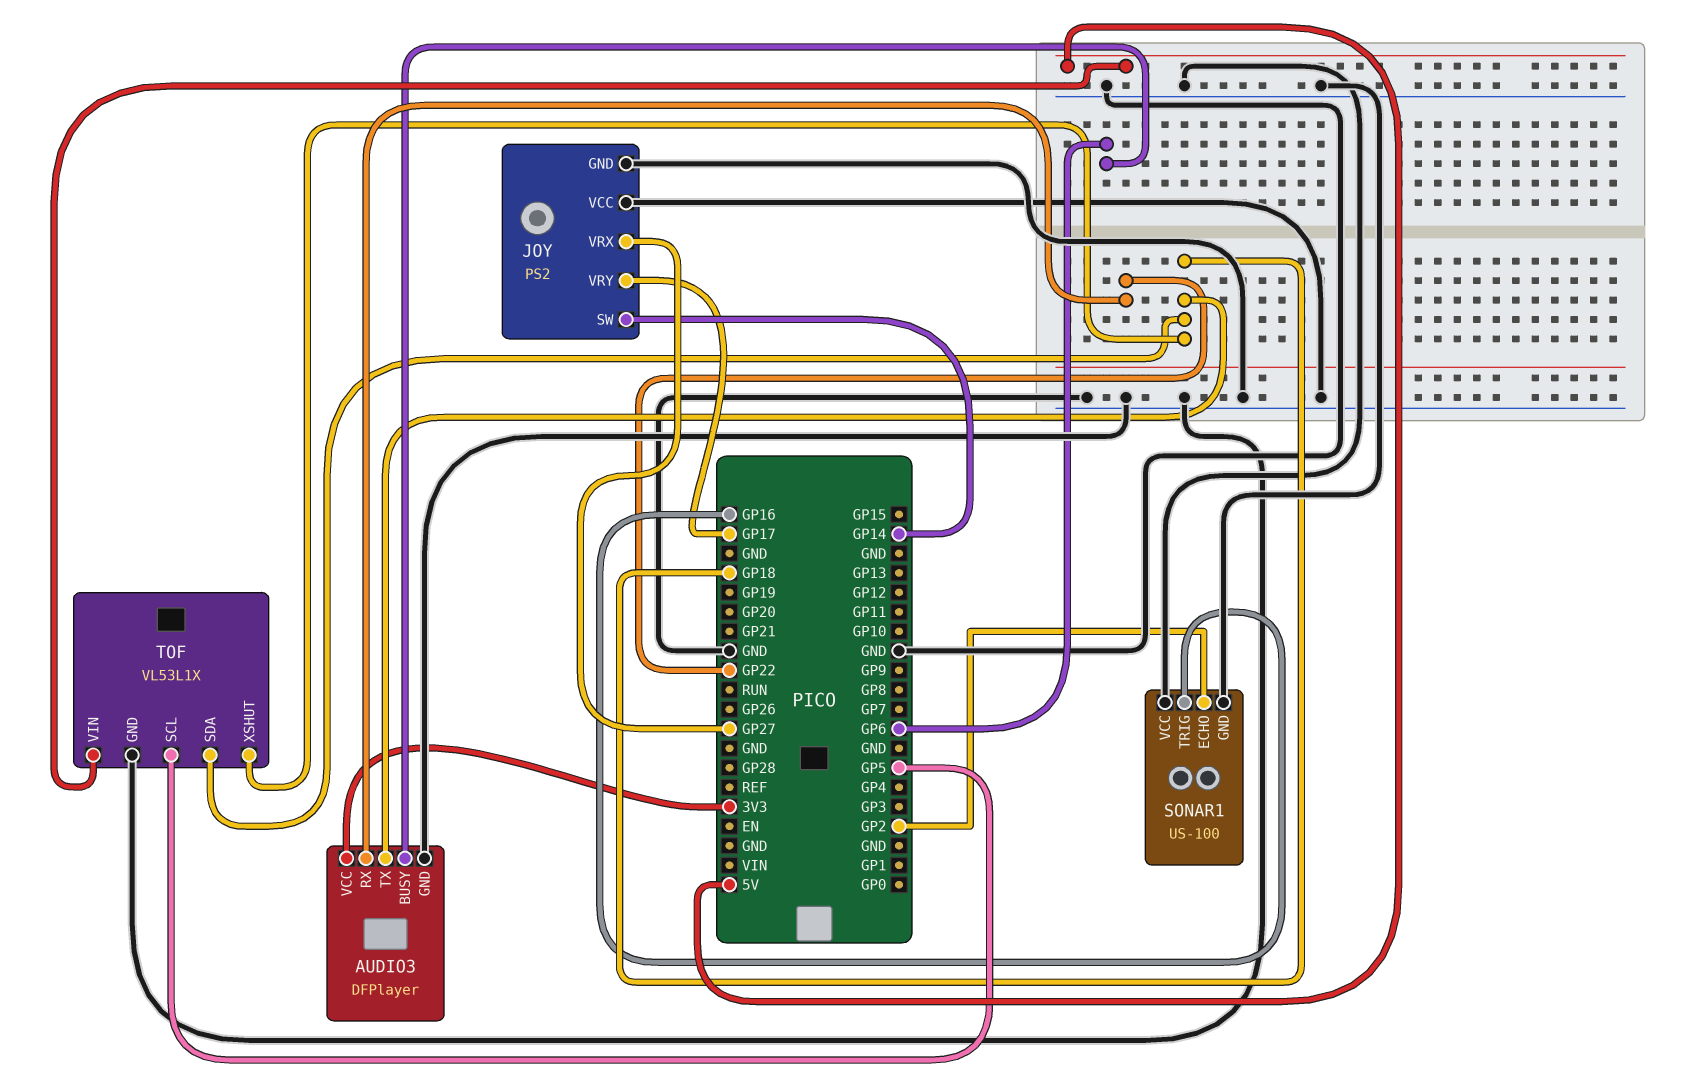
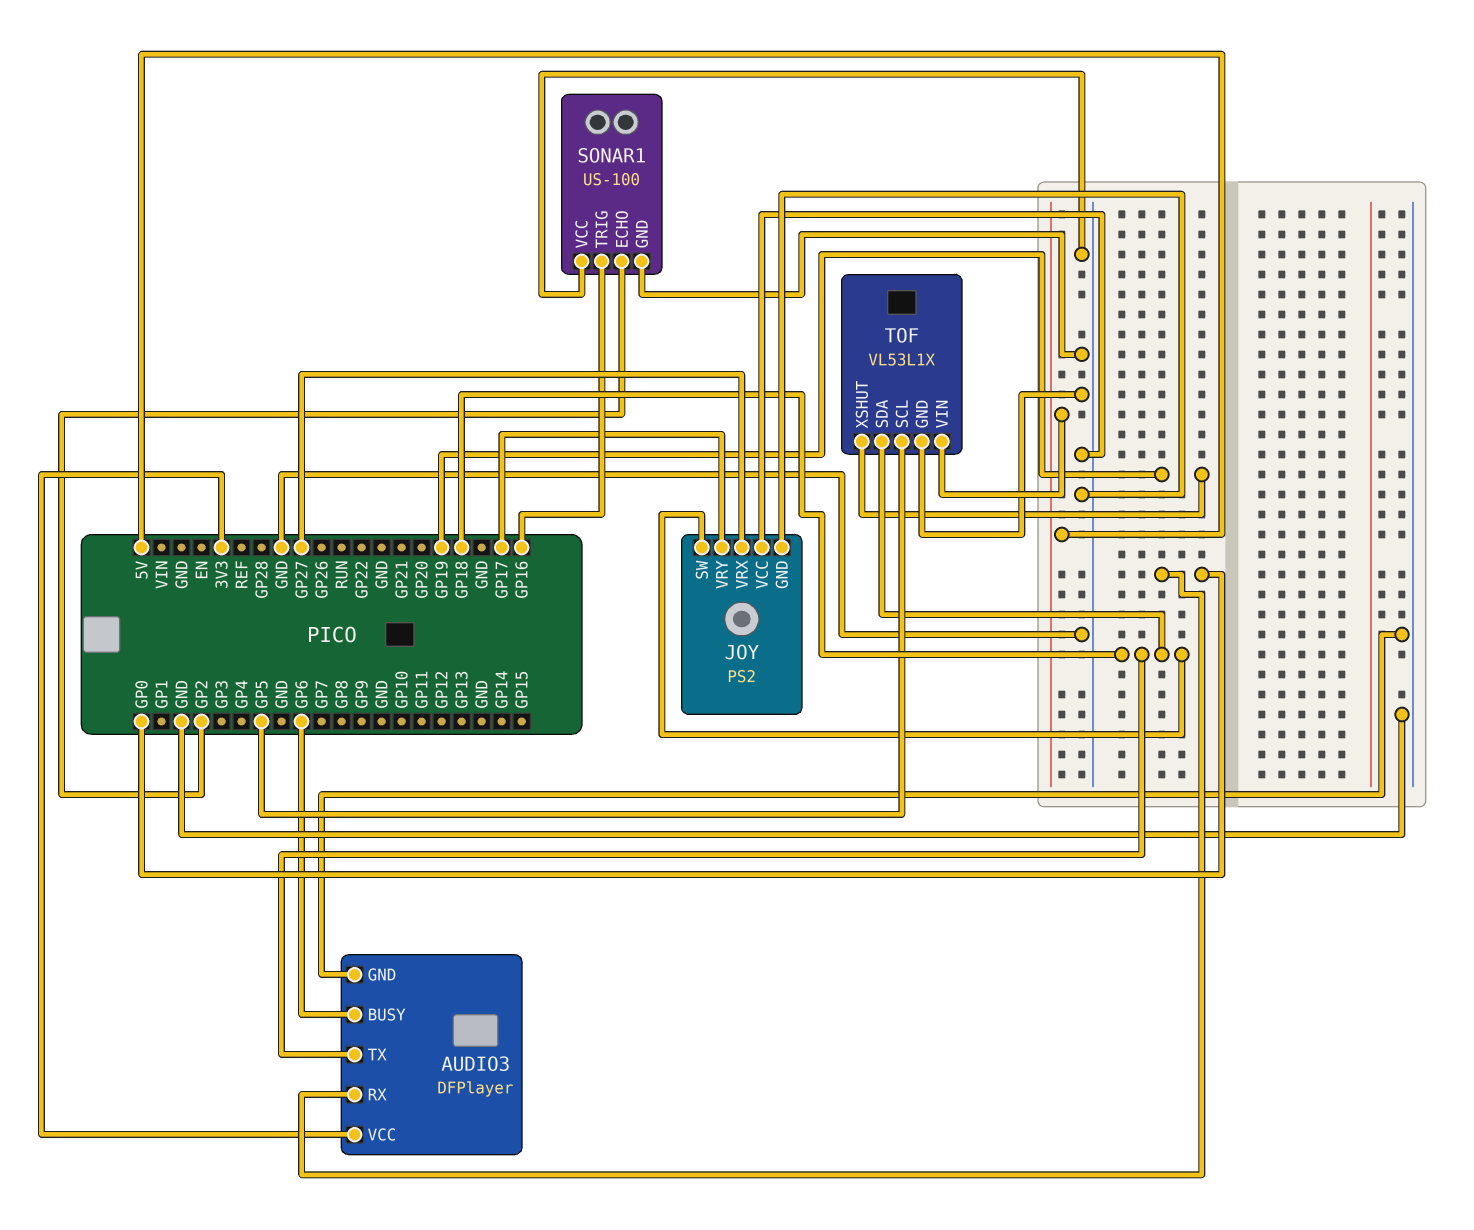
AUDIO3 pin RX: GP22 -> GP0
JOY pin SW: GP14 -> GP18
TOF pin XSHUT: GP18 -> GP19

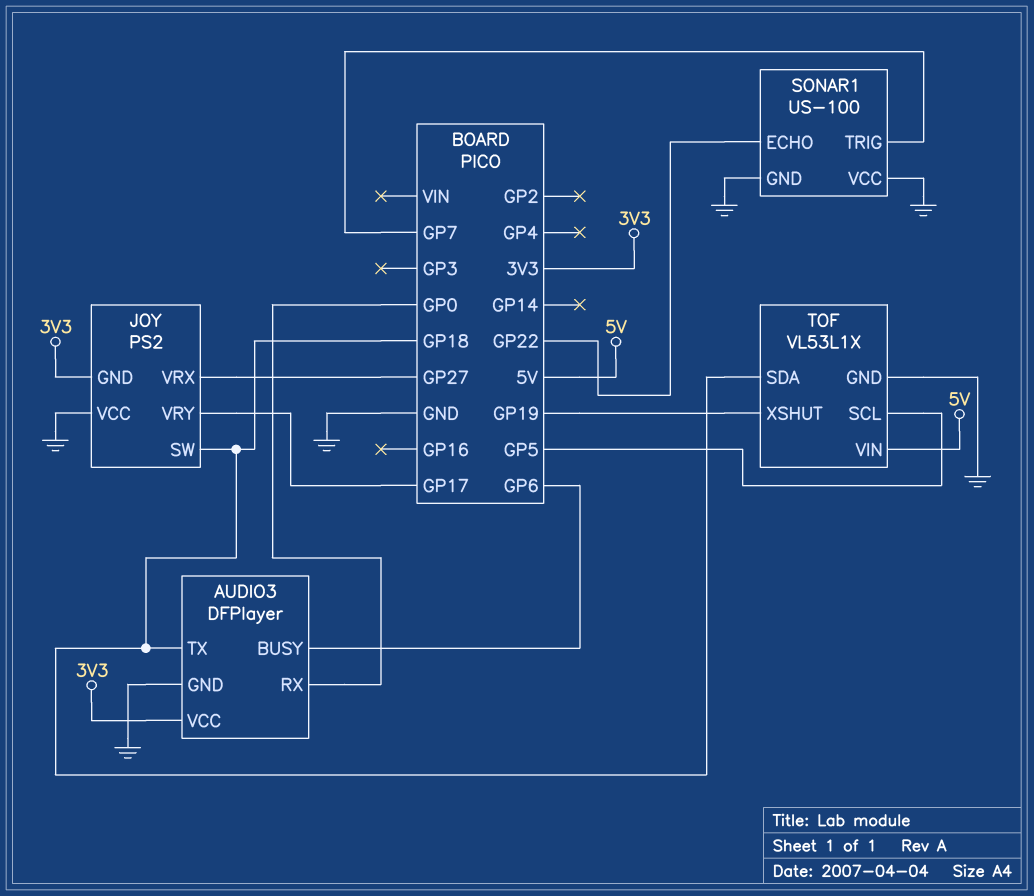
JOY pin GND: GND -> 3V3
SONAR1 pin ECHO: GP2 -> GP22
SONAR1 pin TRIG: GP16 -> GP7

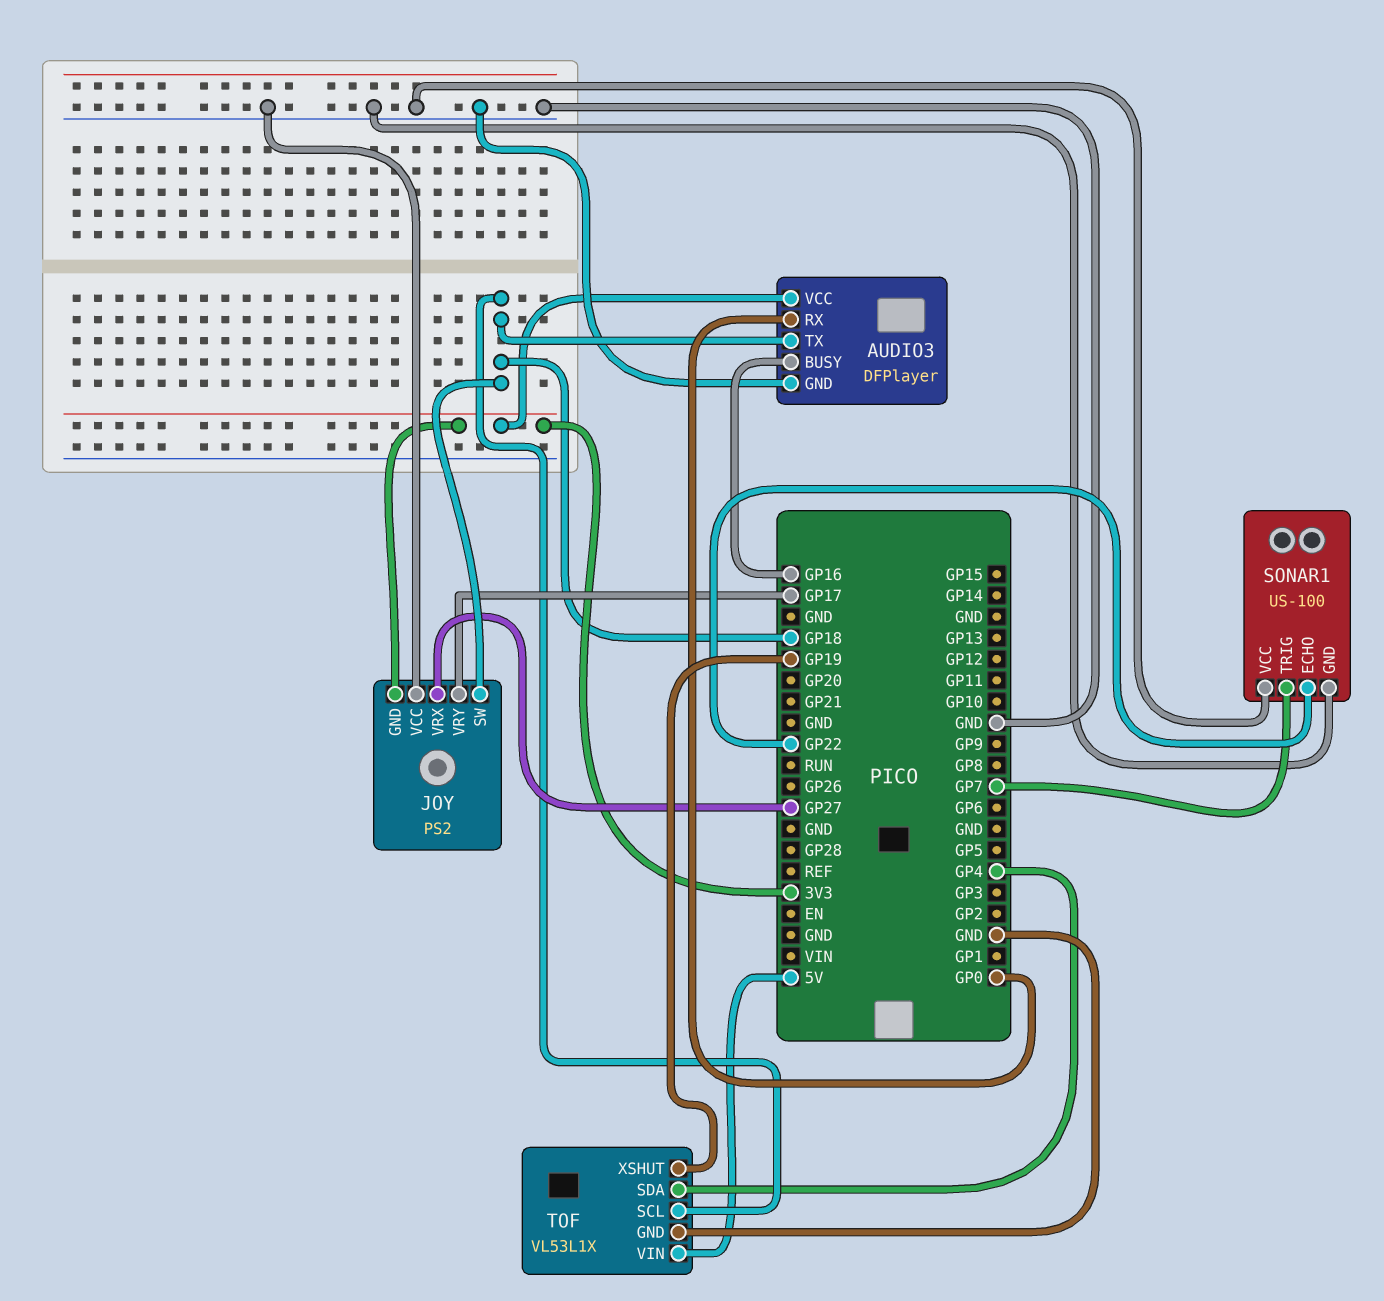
AUDIO3 pin BUSY: GP6 -> GP16
TOF pin SCL: GP5 -> GP18
TOF pin SDA: GP18 -> GP4

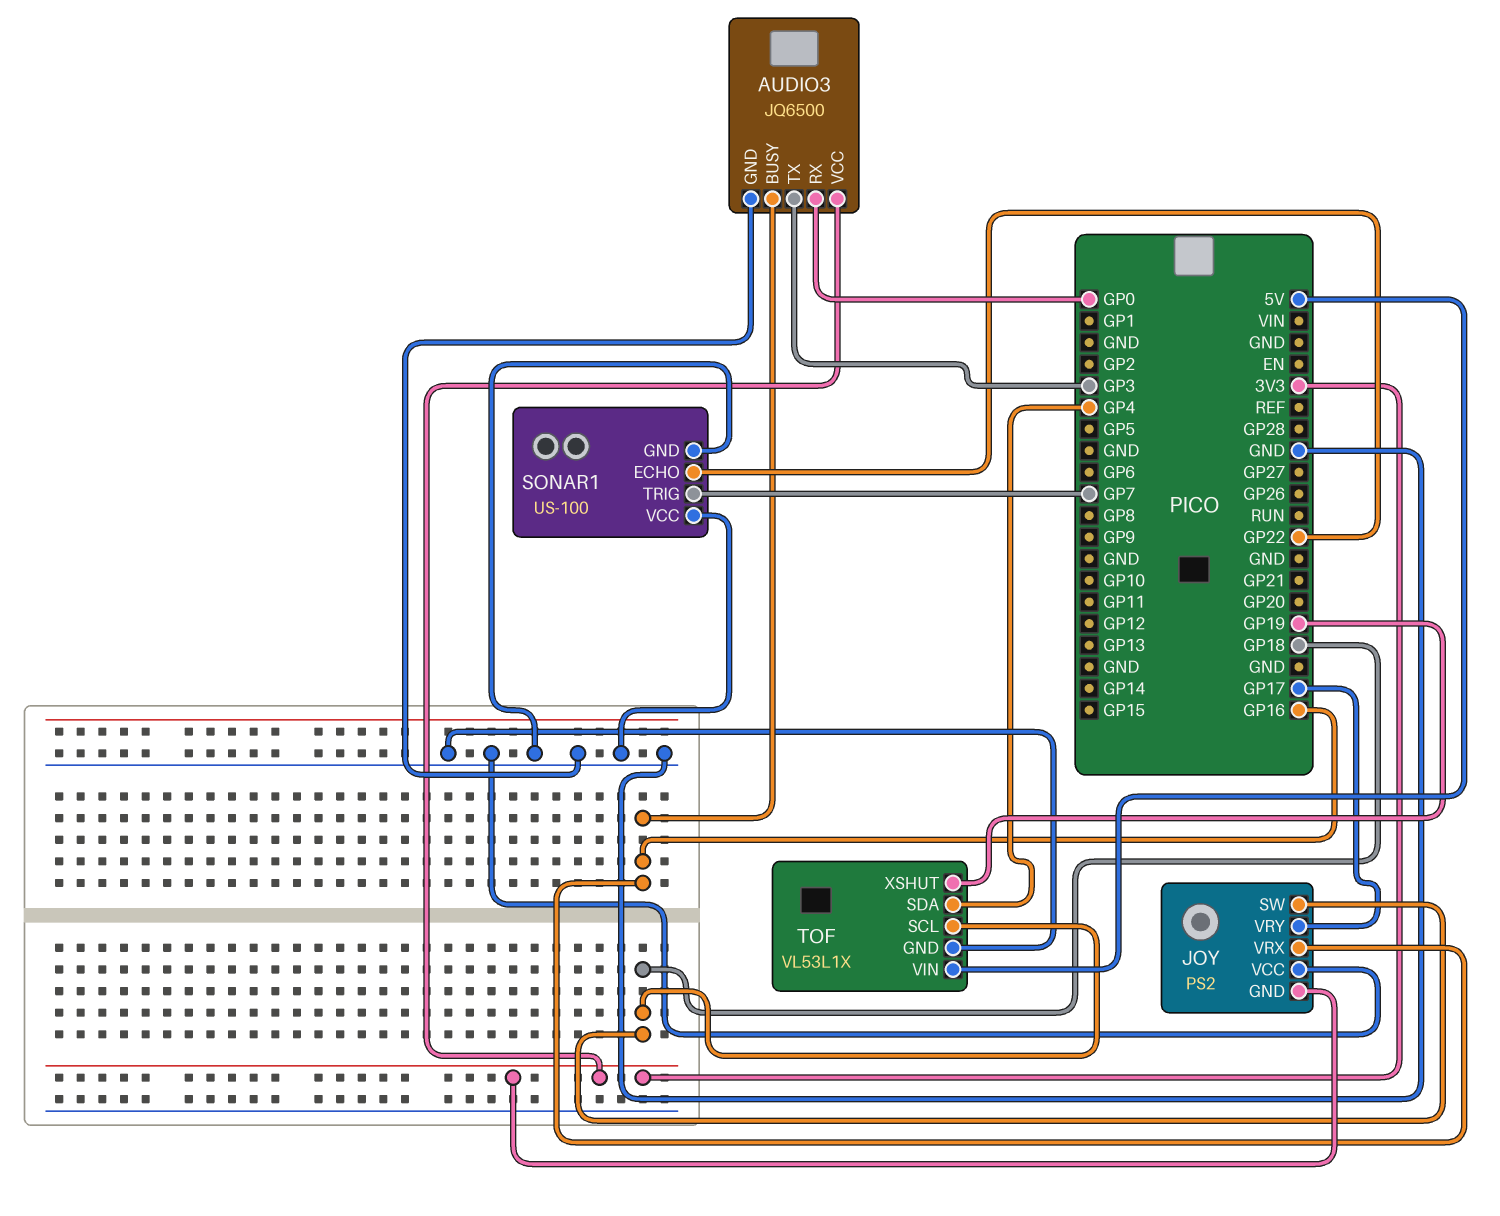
AUDIO3: DFPlayer -> JQ6500
AUDIO3 pin TX: GP18 -> GP3
JOY pin VRX: GP27 -> GP16

